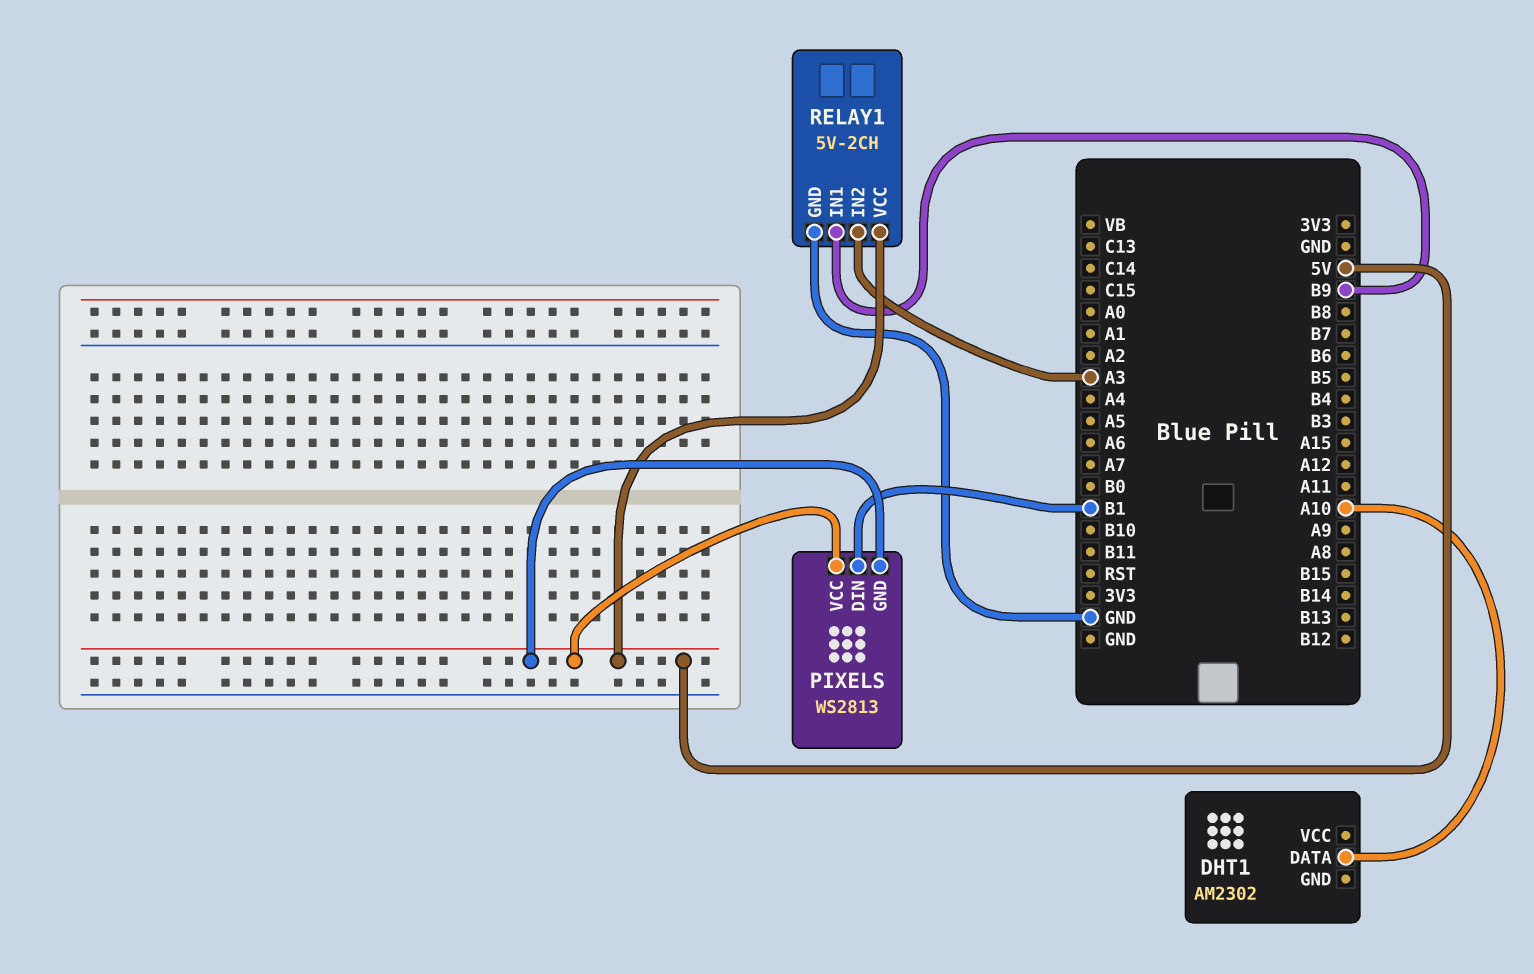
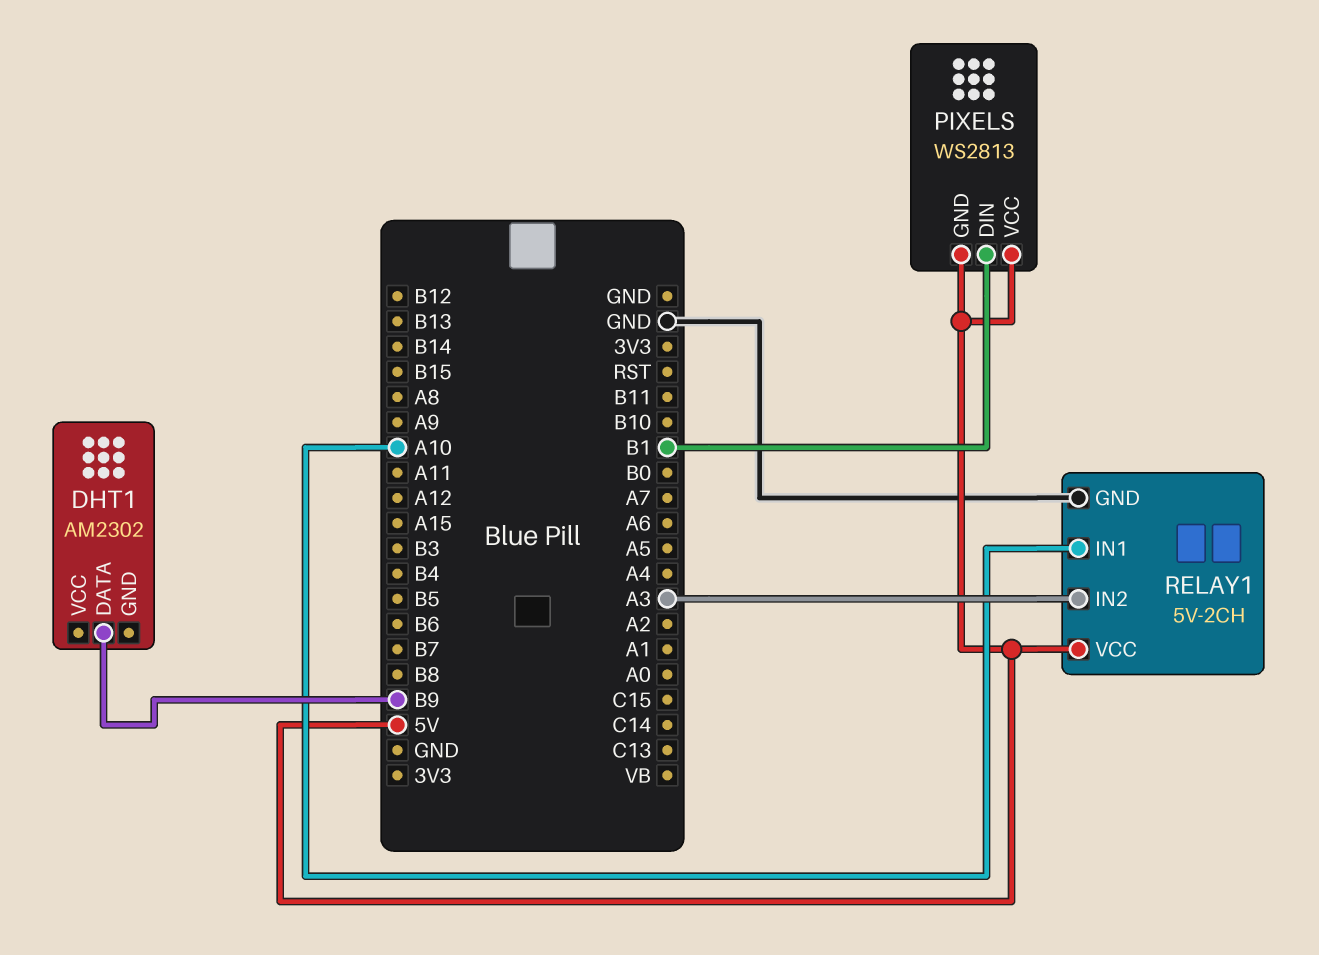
DHT1 pin DATA: A10 -> B9
RELAY1 pin IN1: B9 -> A10

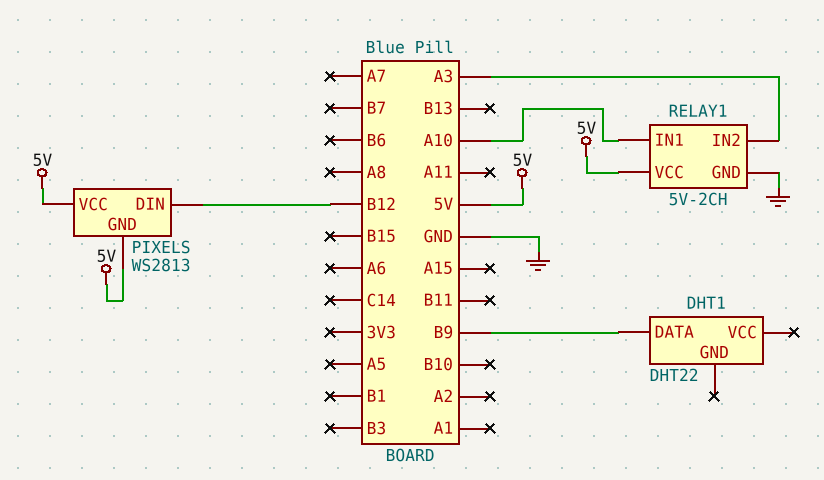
DHT1: AM2302 -> DHT22
PIXELS pin DIN: B1 -> B12

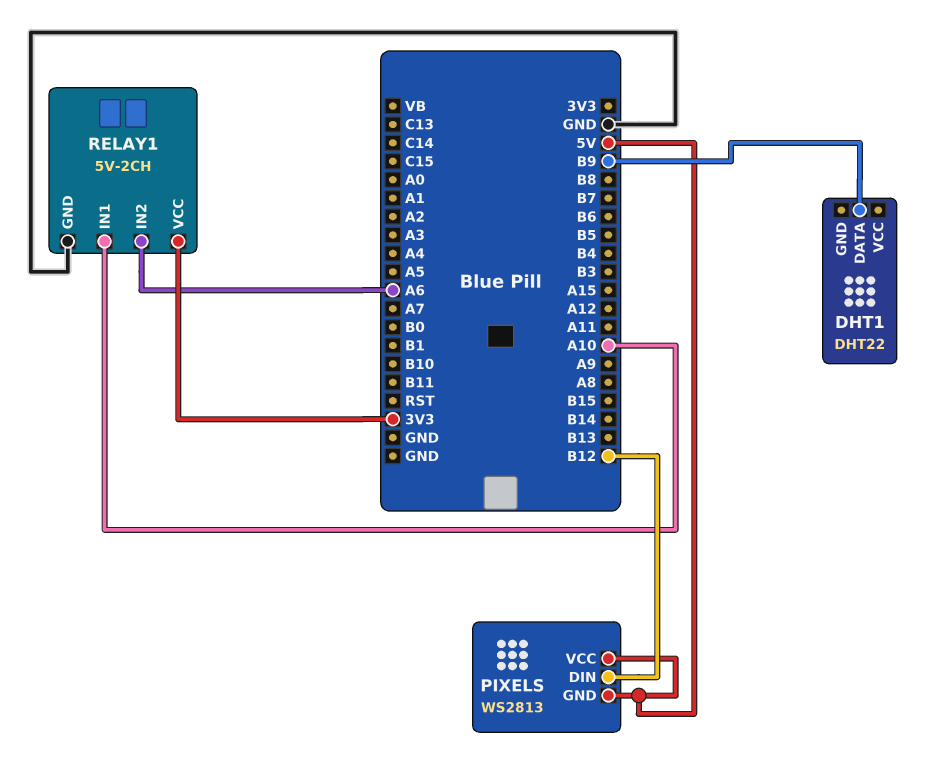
RELAY1 pin IN2: A3 -> A6
RELAY1 pin VCC: 5V -> 3V3

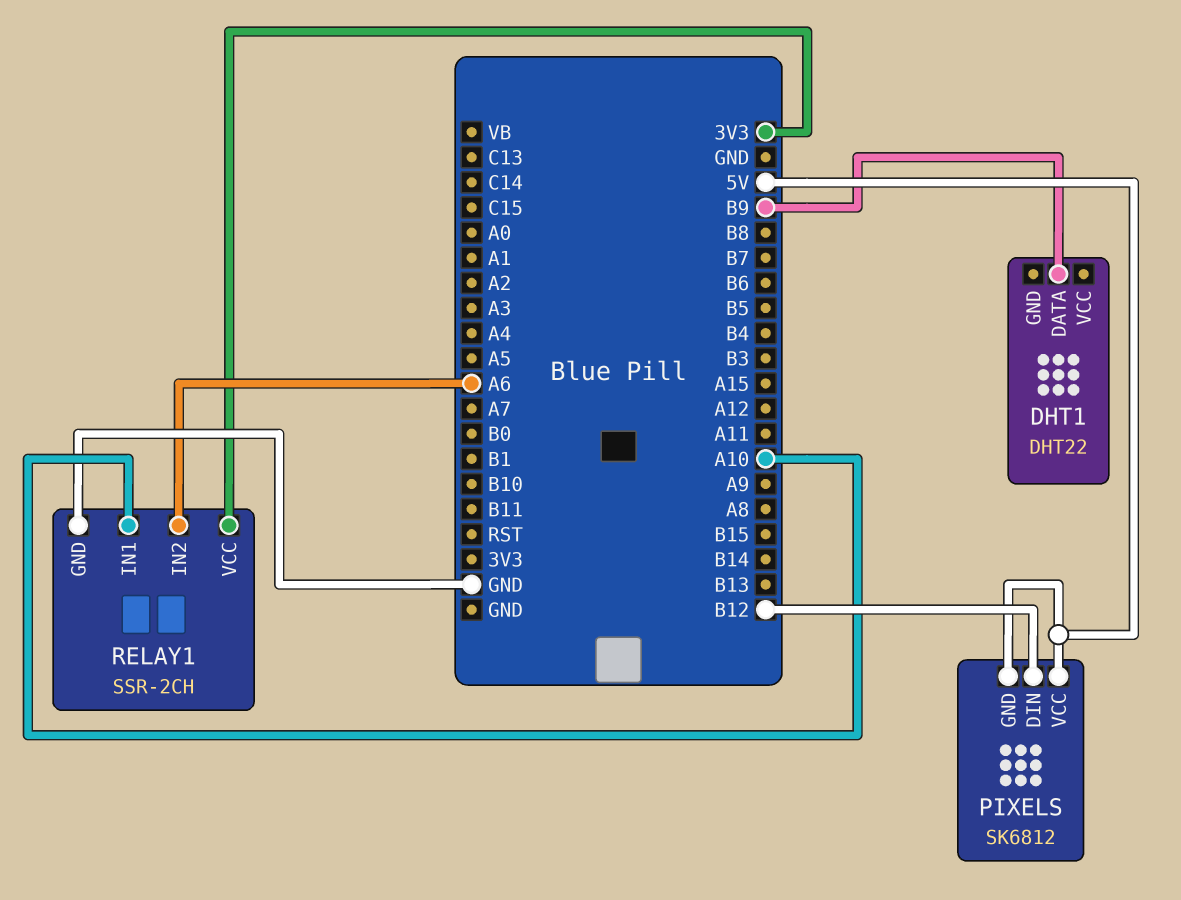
PIXELS: WS2813 -> SK6812
RELAY1: 5V-2CH -> SSR-2CH

